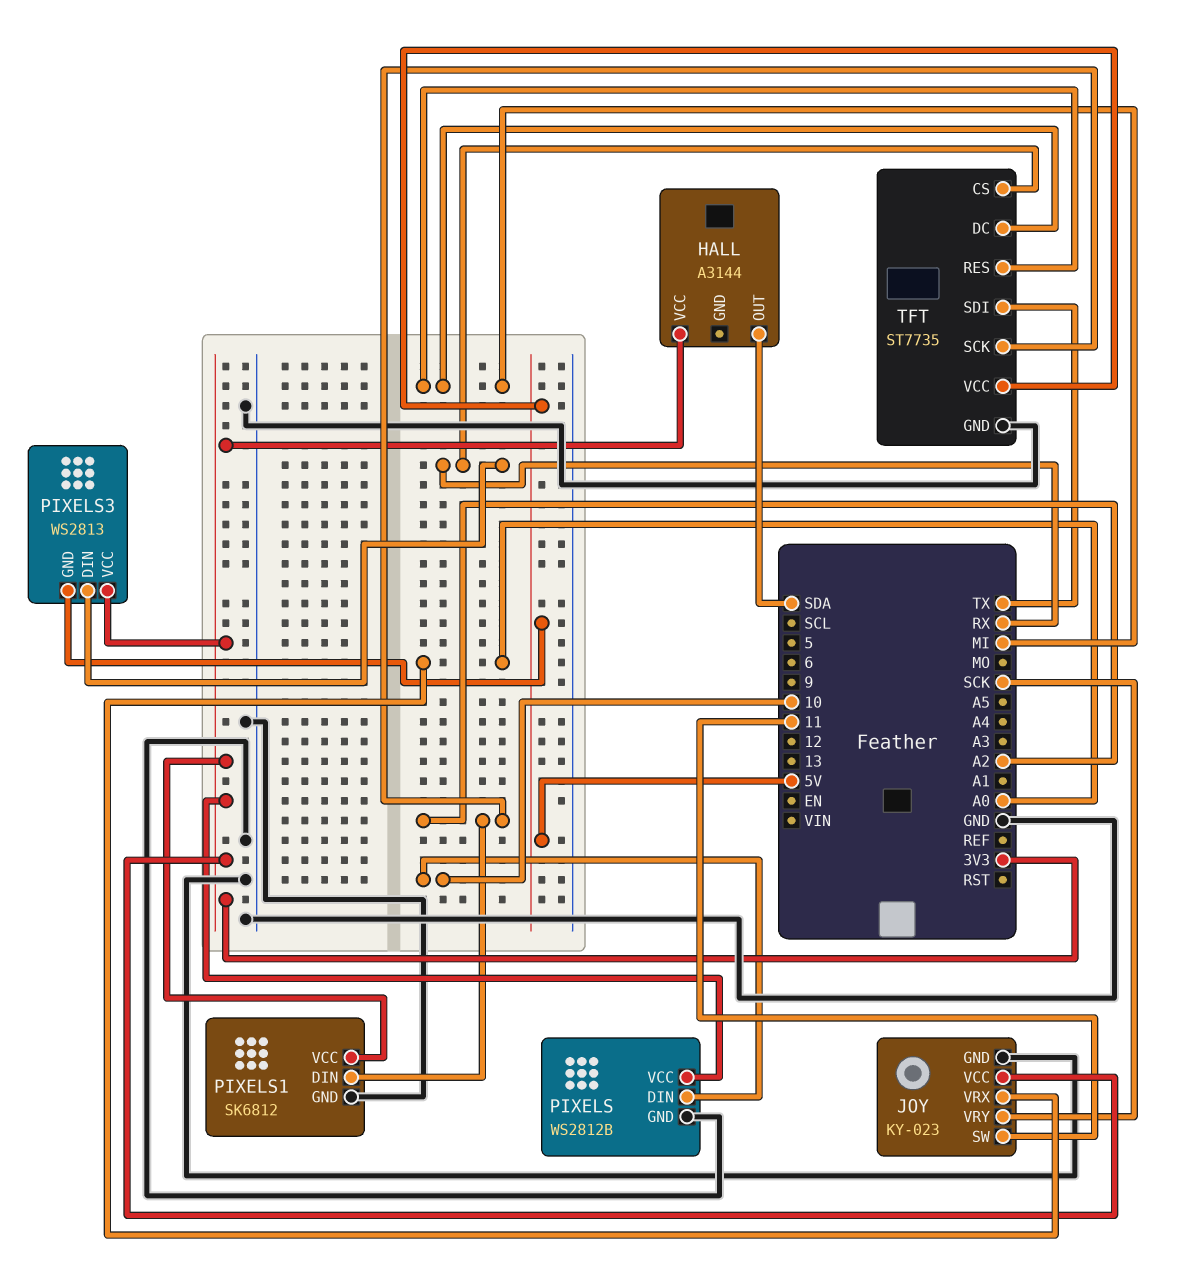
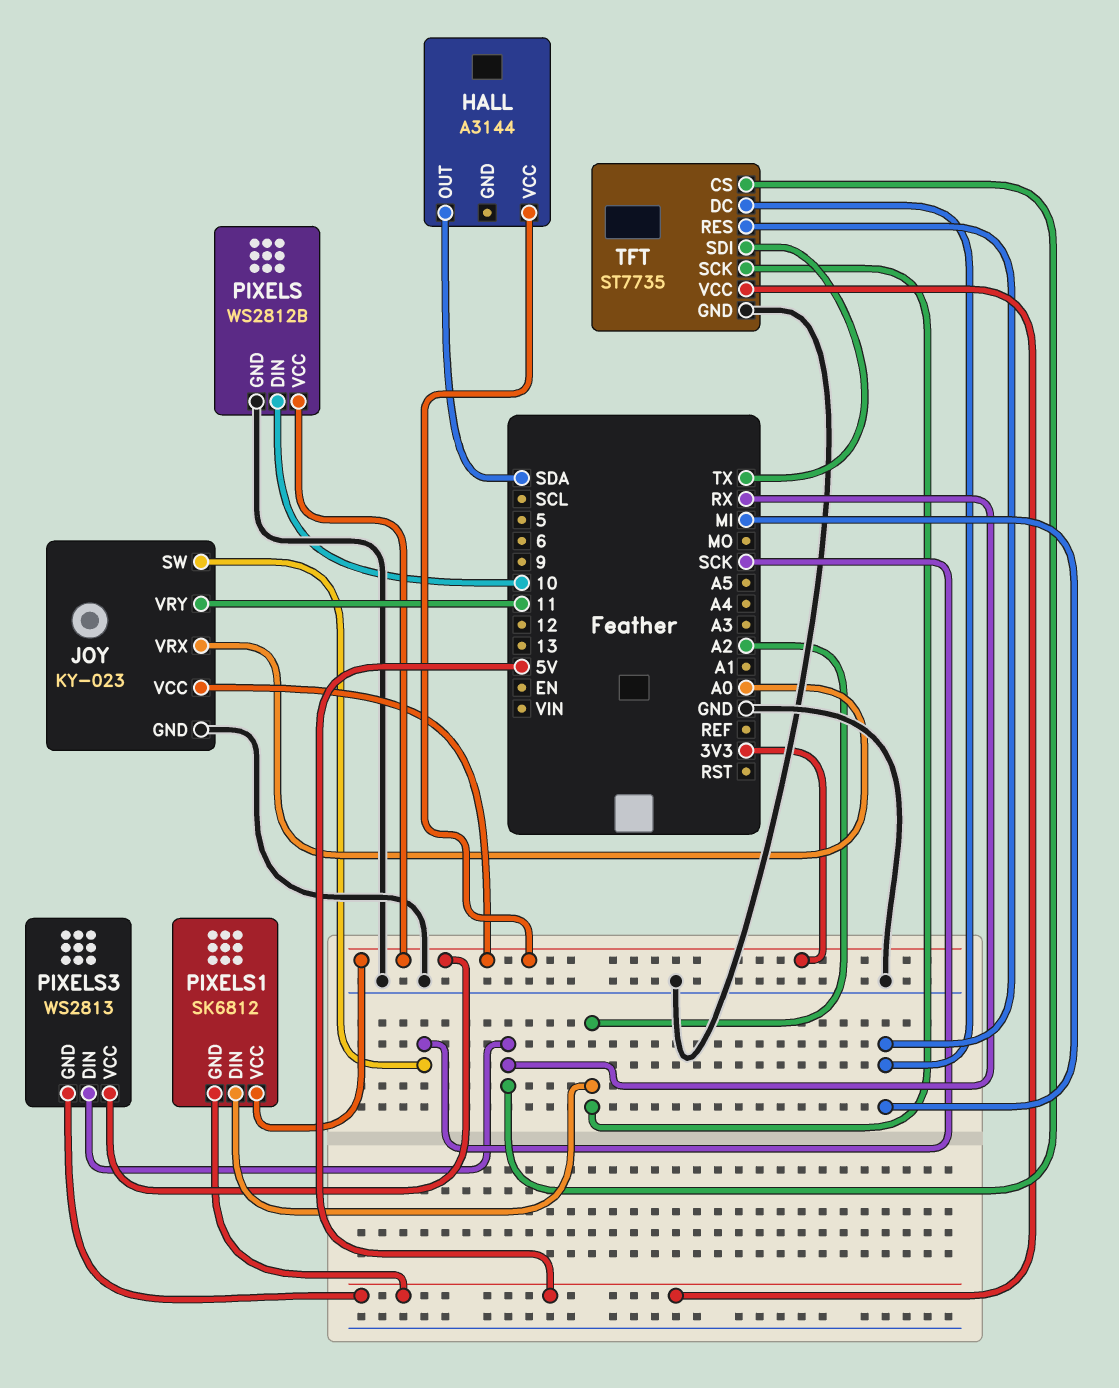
JOY pin SW: 11 -> SCK
JOY pin VRY: SCK -> 11
PIXELS1 pin GND: GND -> 5V

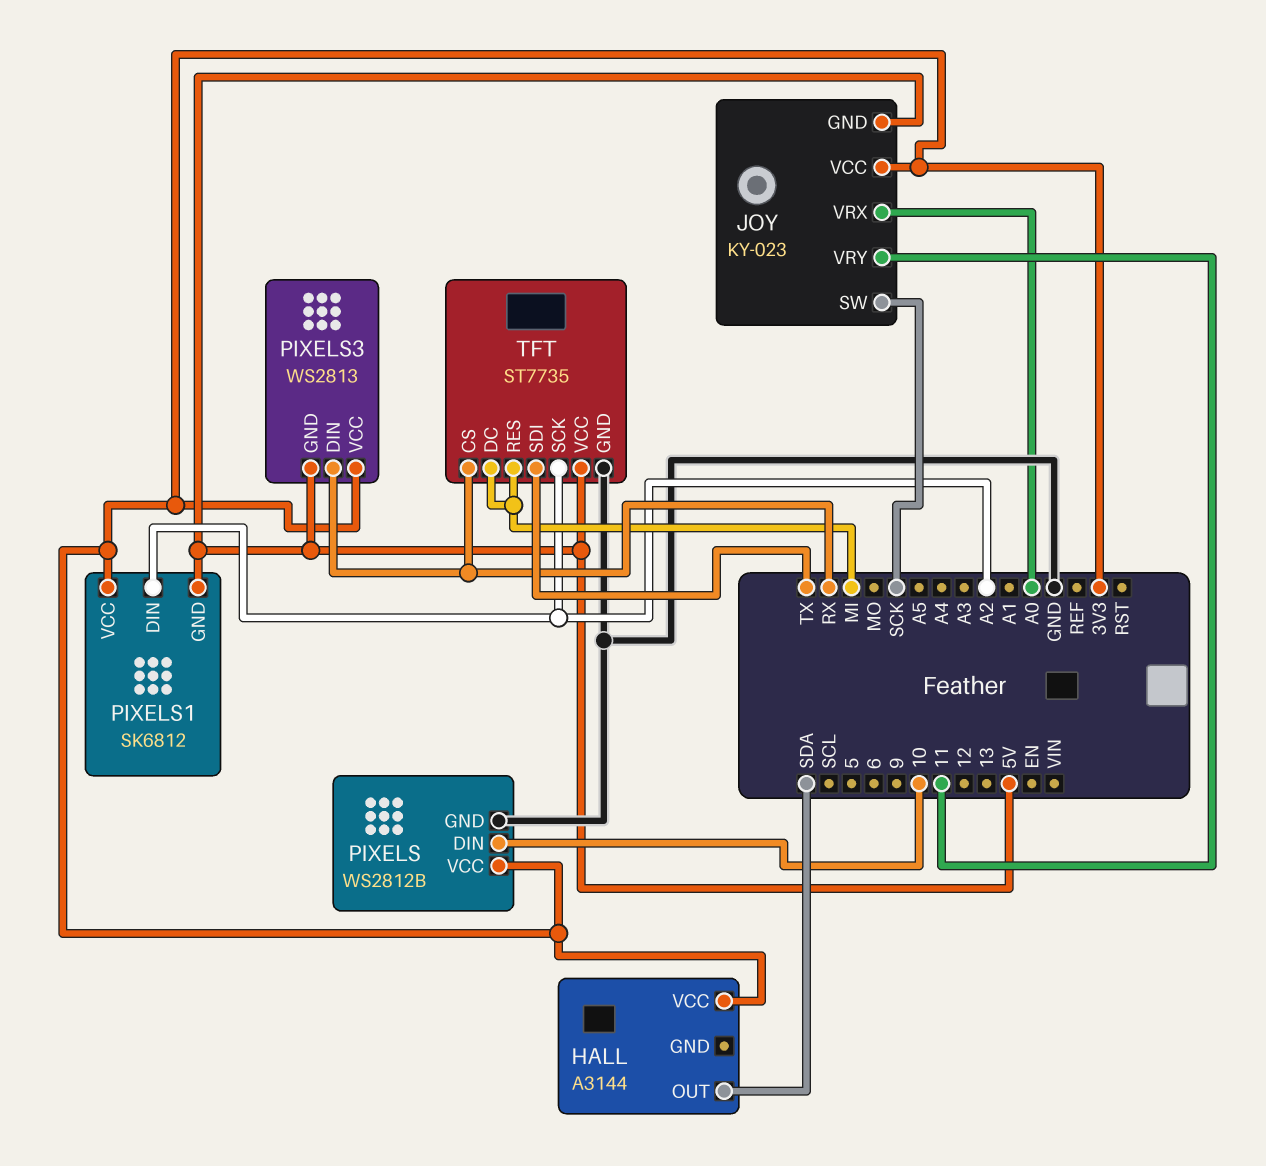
JOY pin GND: GND -> 5V

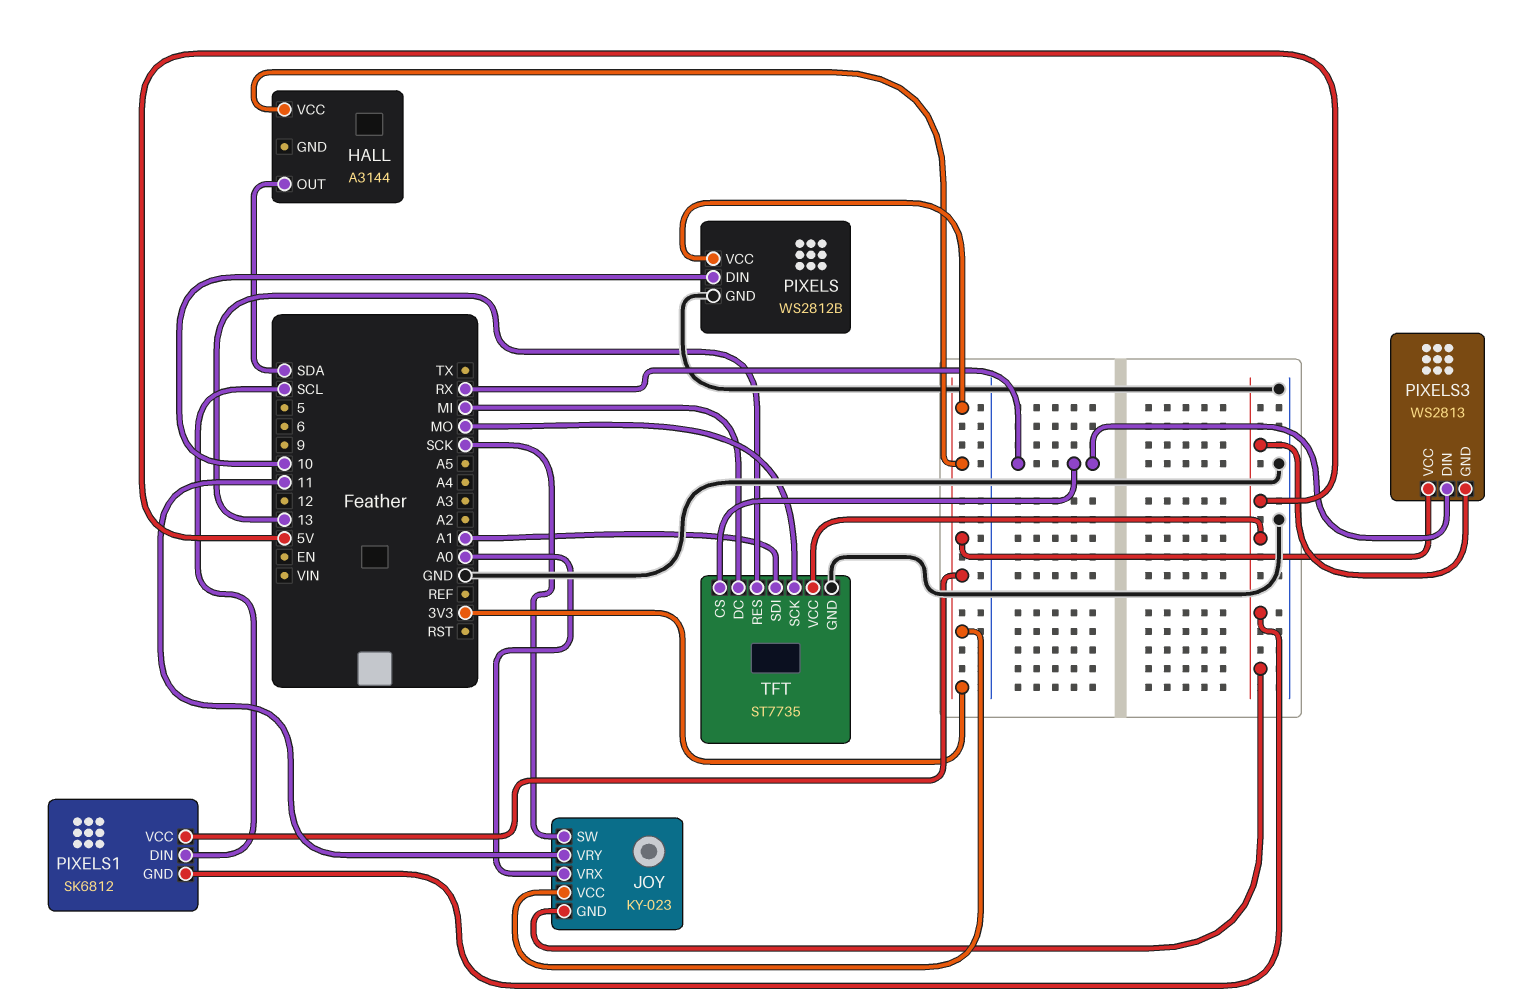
PIXELS1 pin DIN: A2 -> SCL
TFT pin RES: MI -> 13
TFT pin SCK: A2 -> MO
TFT pin SDI: TX -> A1

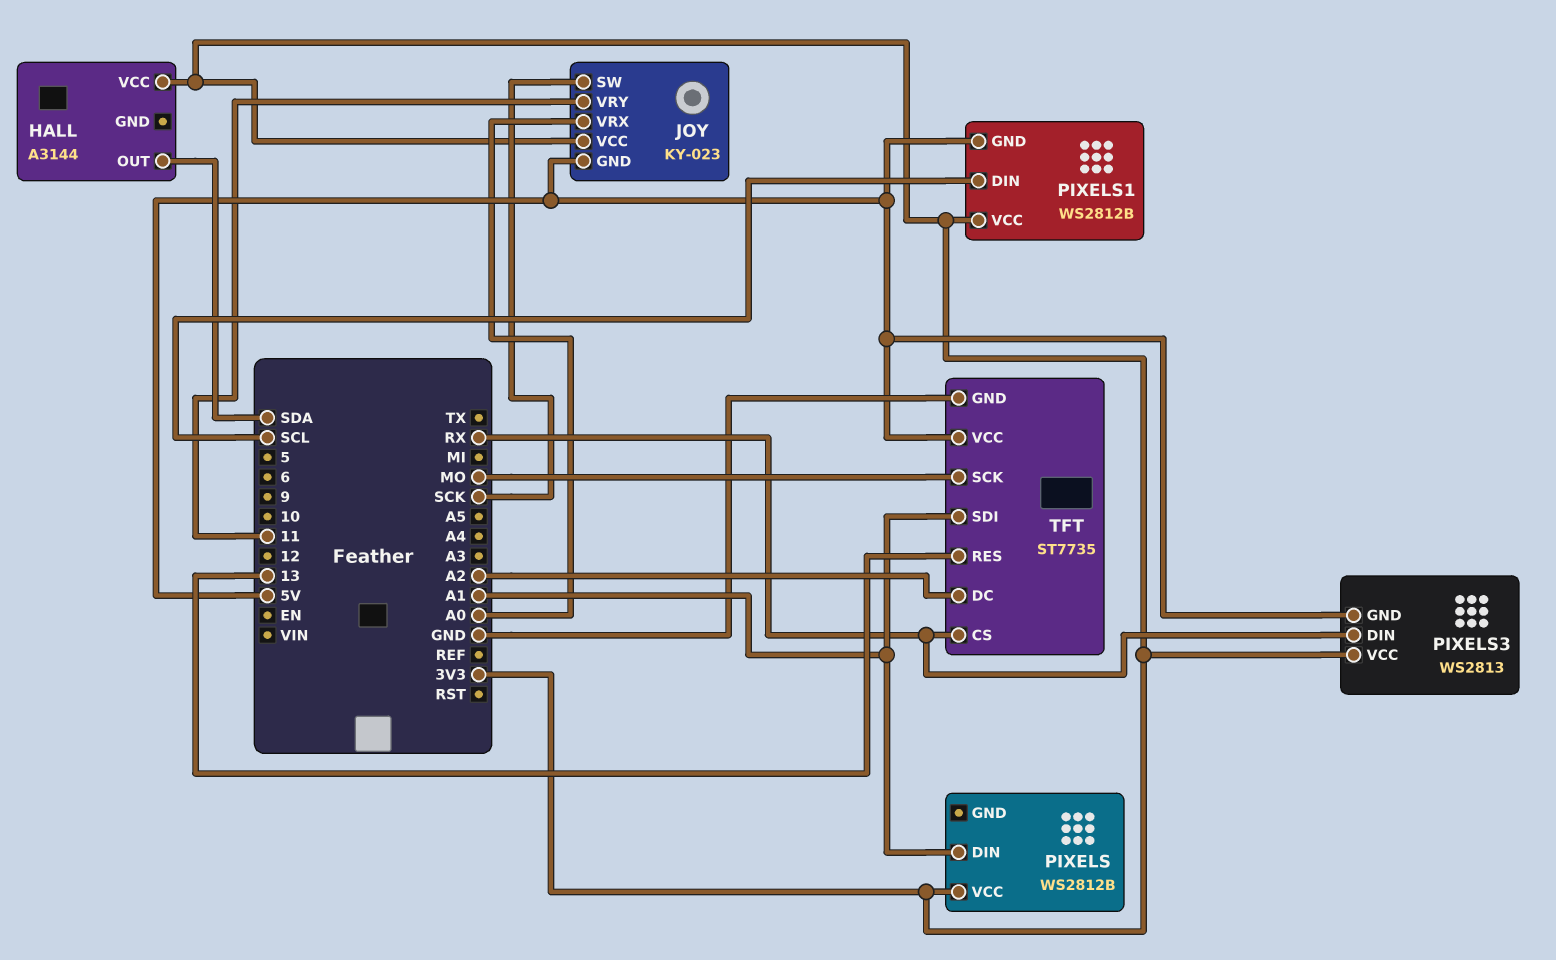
PIXELS pin DIN: 10 -> A1
PIXELS pin GND: GND -> none
PIXELS1: SK6812 -> WS2812B
TFT pin DC: MI -> A2

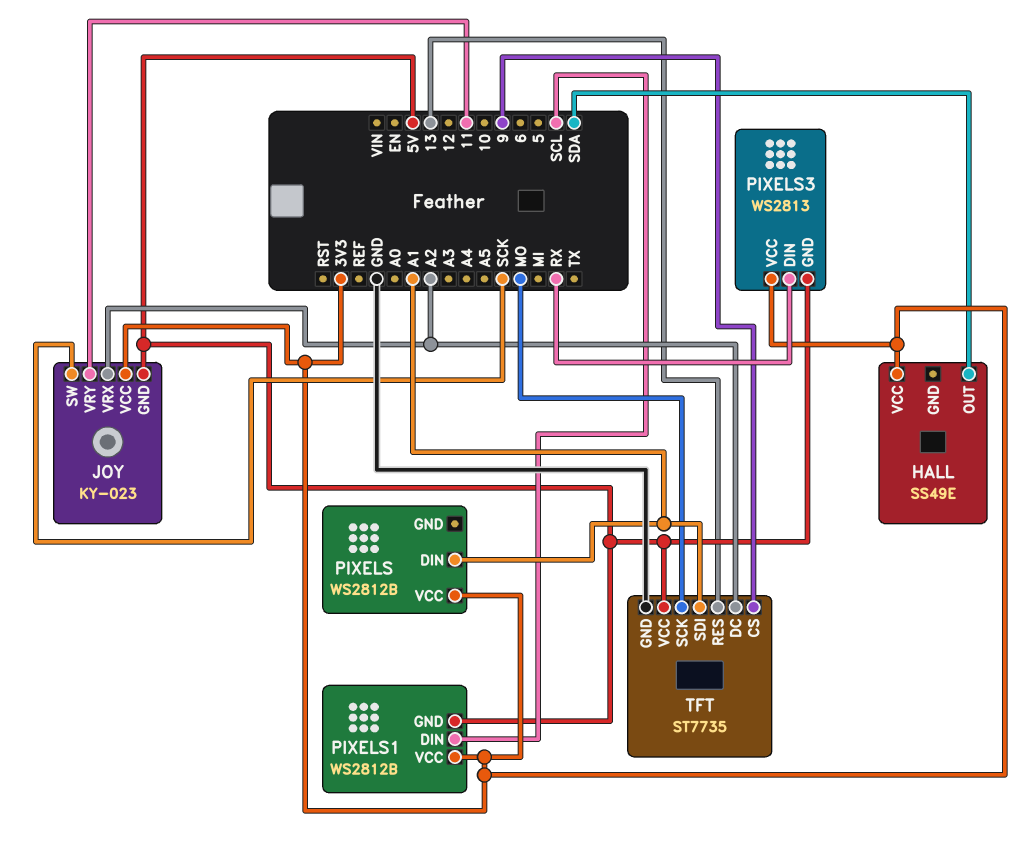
HALL: A3144 -> SS49E
JOY pin VRX: A0 -> A2
TFT pin CS: RX -> 9

